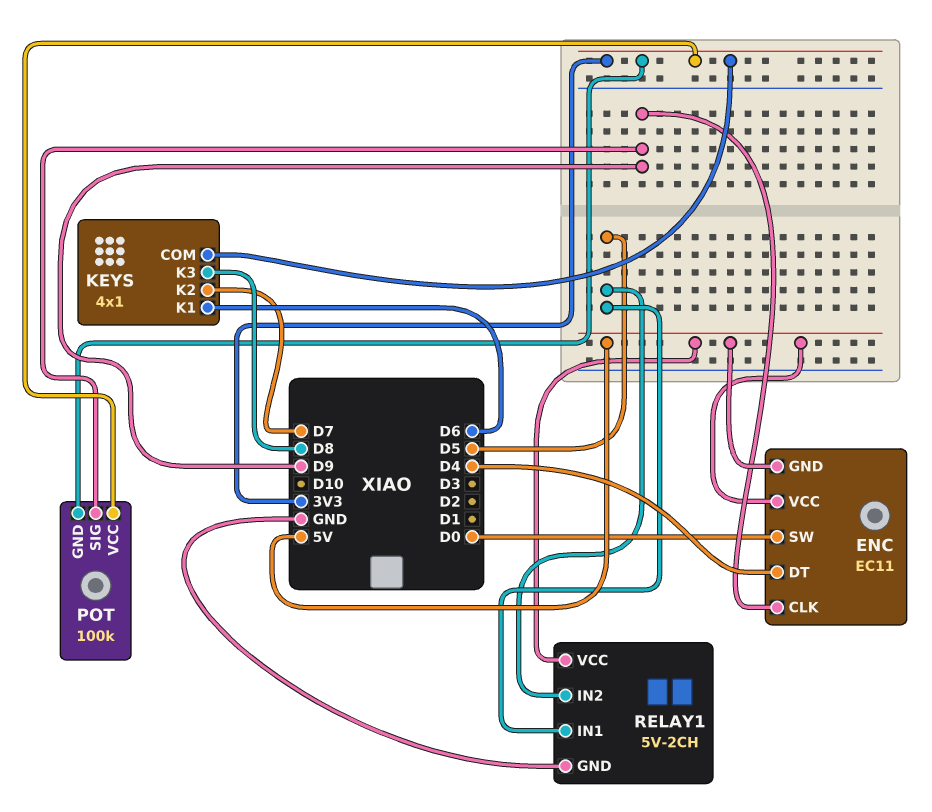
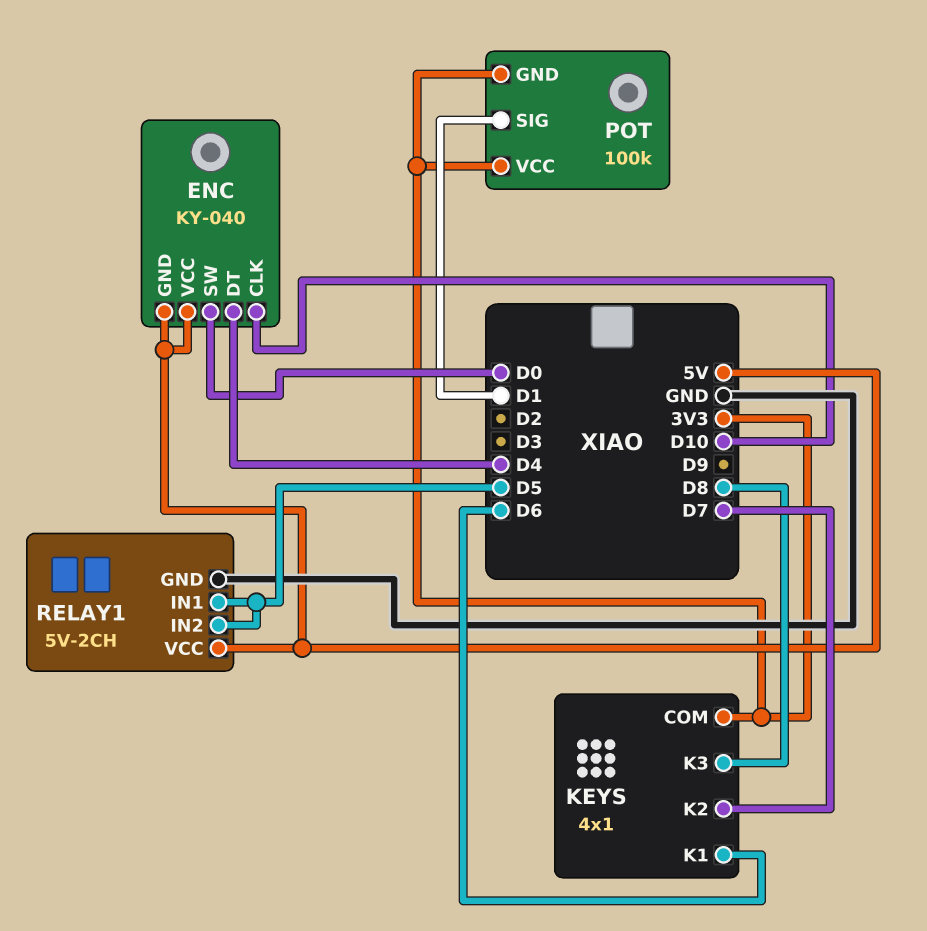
ENC: EC11 -> KY-040
ENC pin CLK: D9 -> D10
POT pin SIG: D9 -> D1

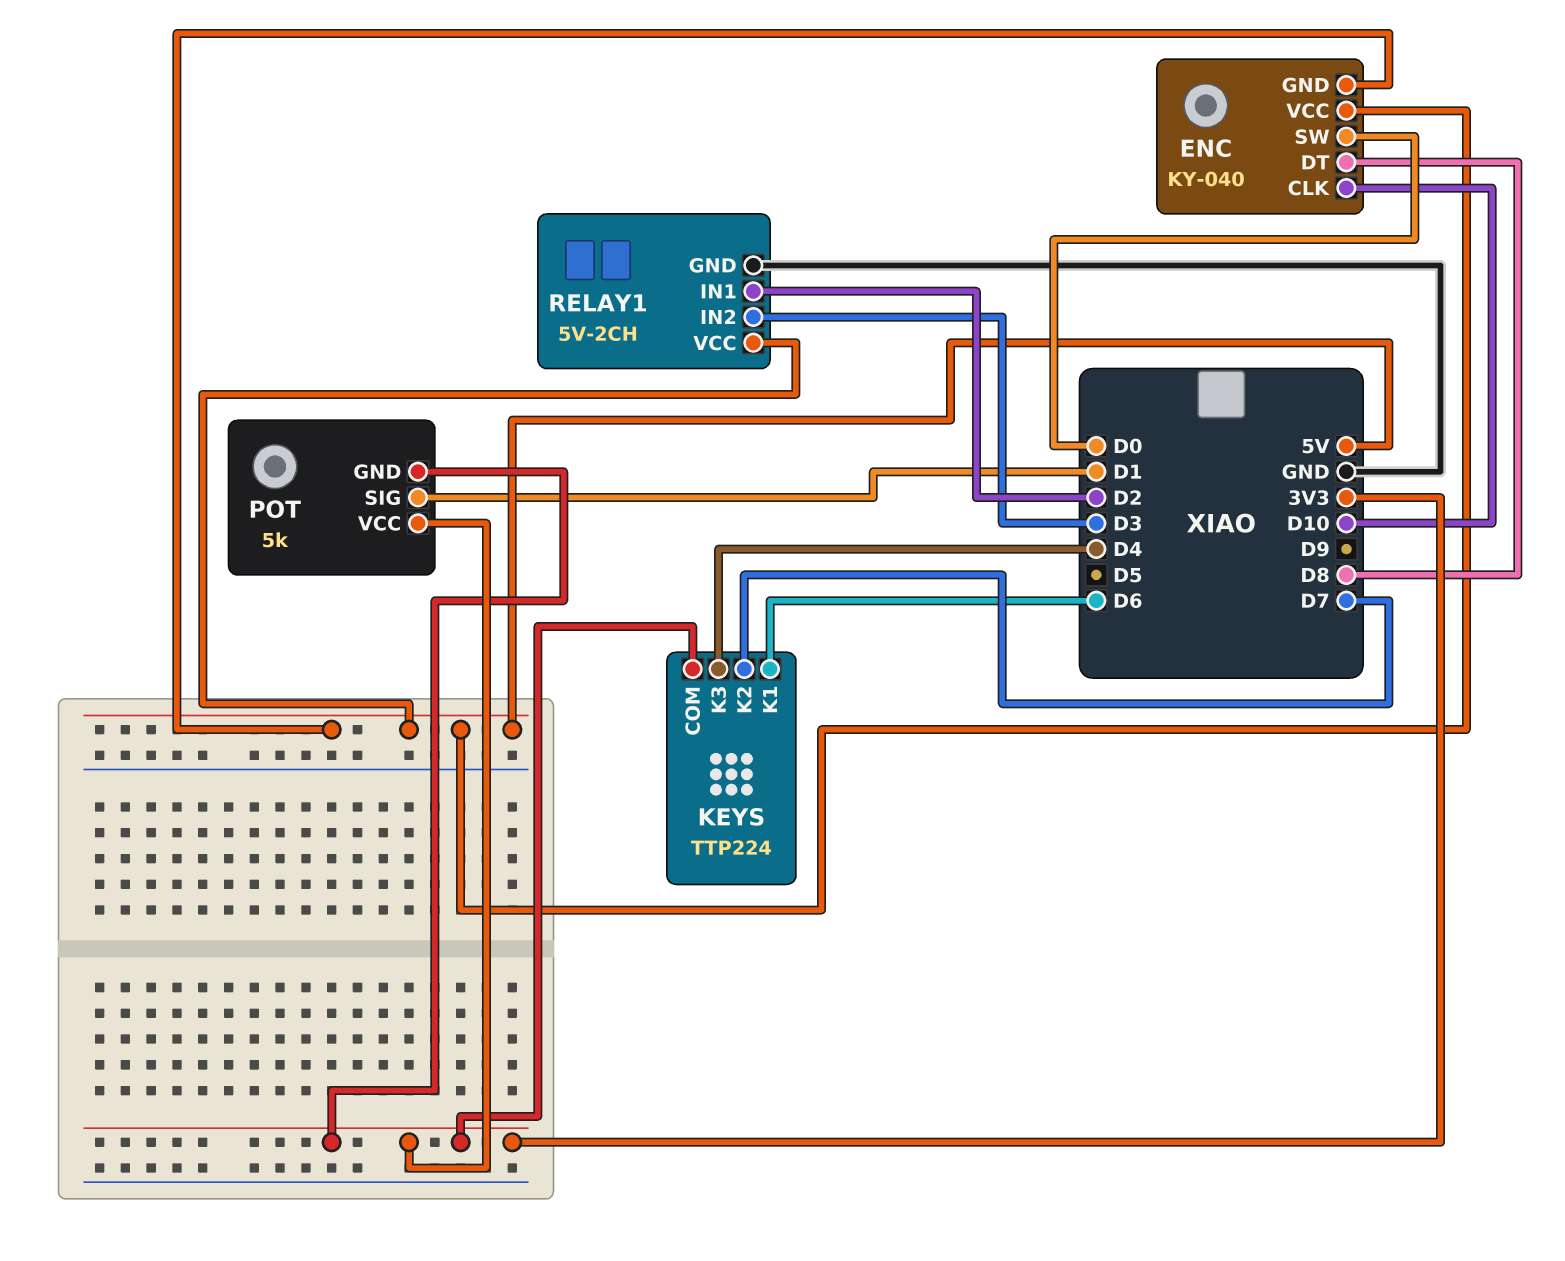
ENC pin DT: D4 -> D8
KEYS: 4x1 -> TTP224
KEYS pin K3: D8 -> D4
POT: 100k -> 5k
RELAY1 pin IN1: D5 -> D2
RELAY1 pin IN2: D5 -> D3

